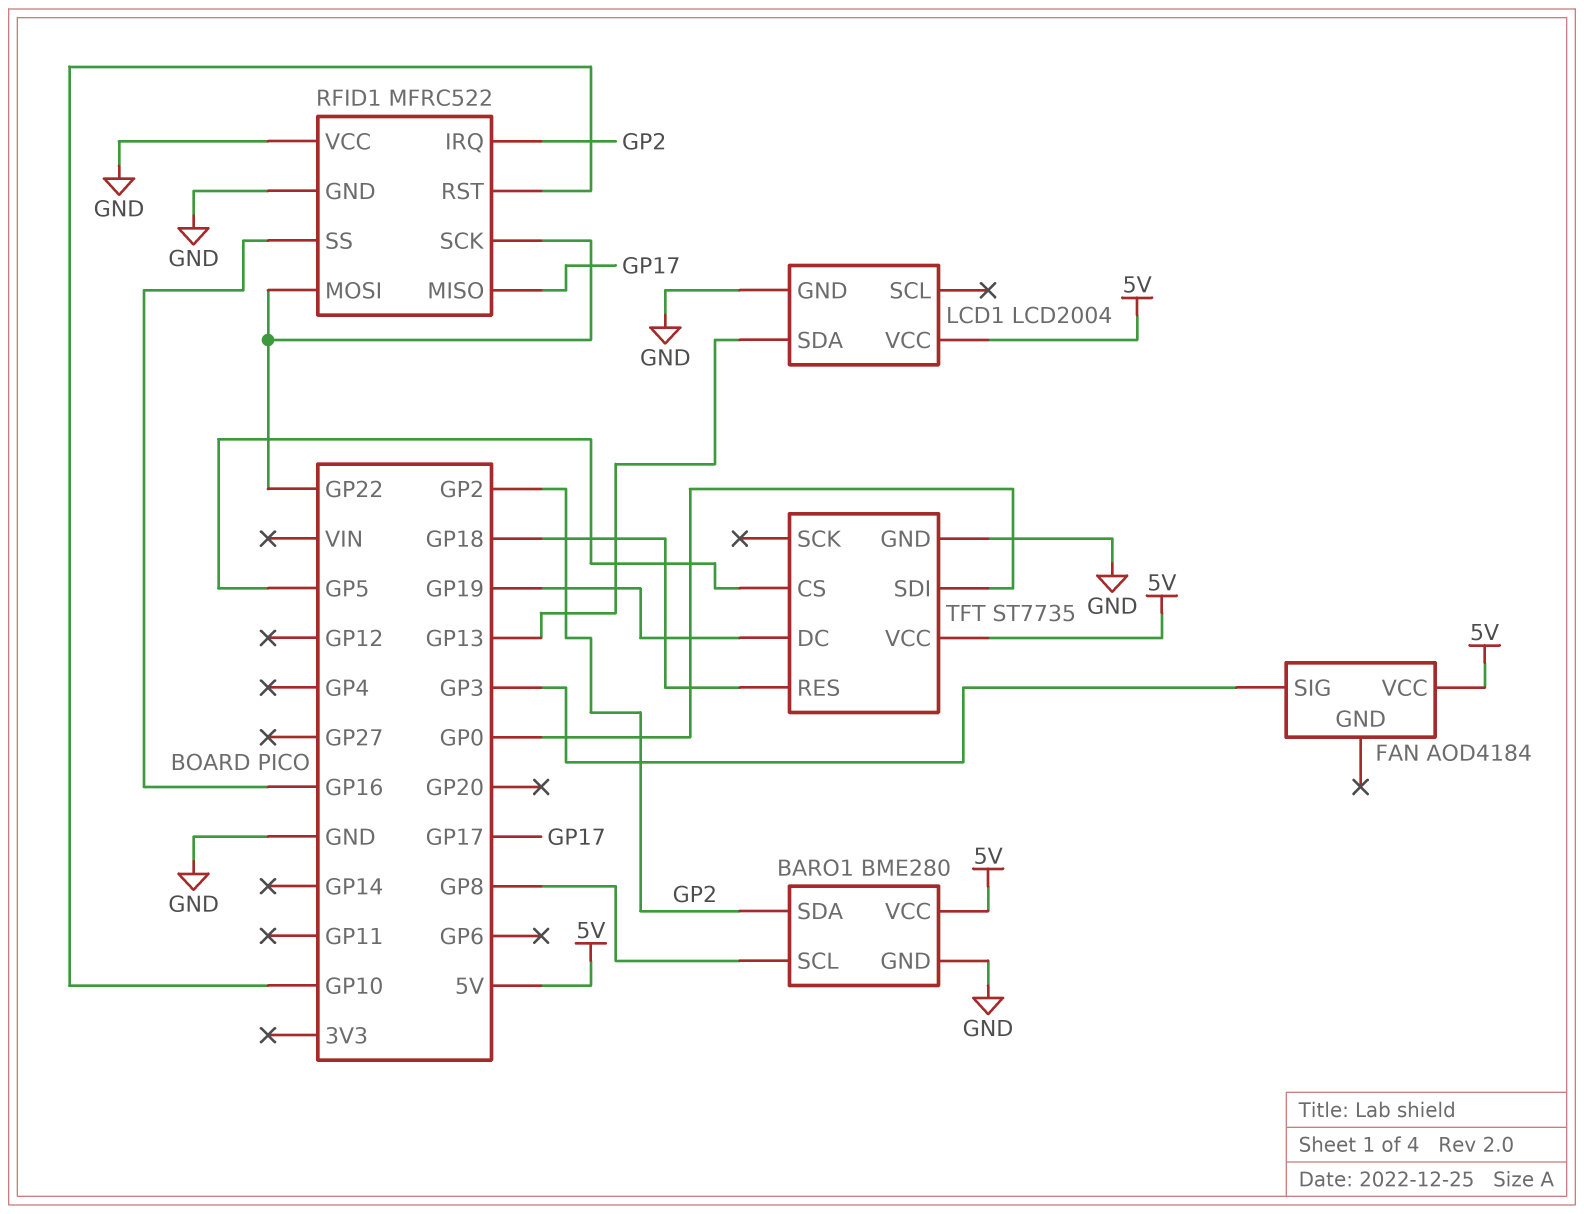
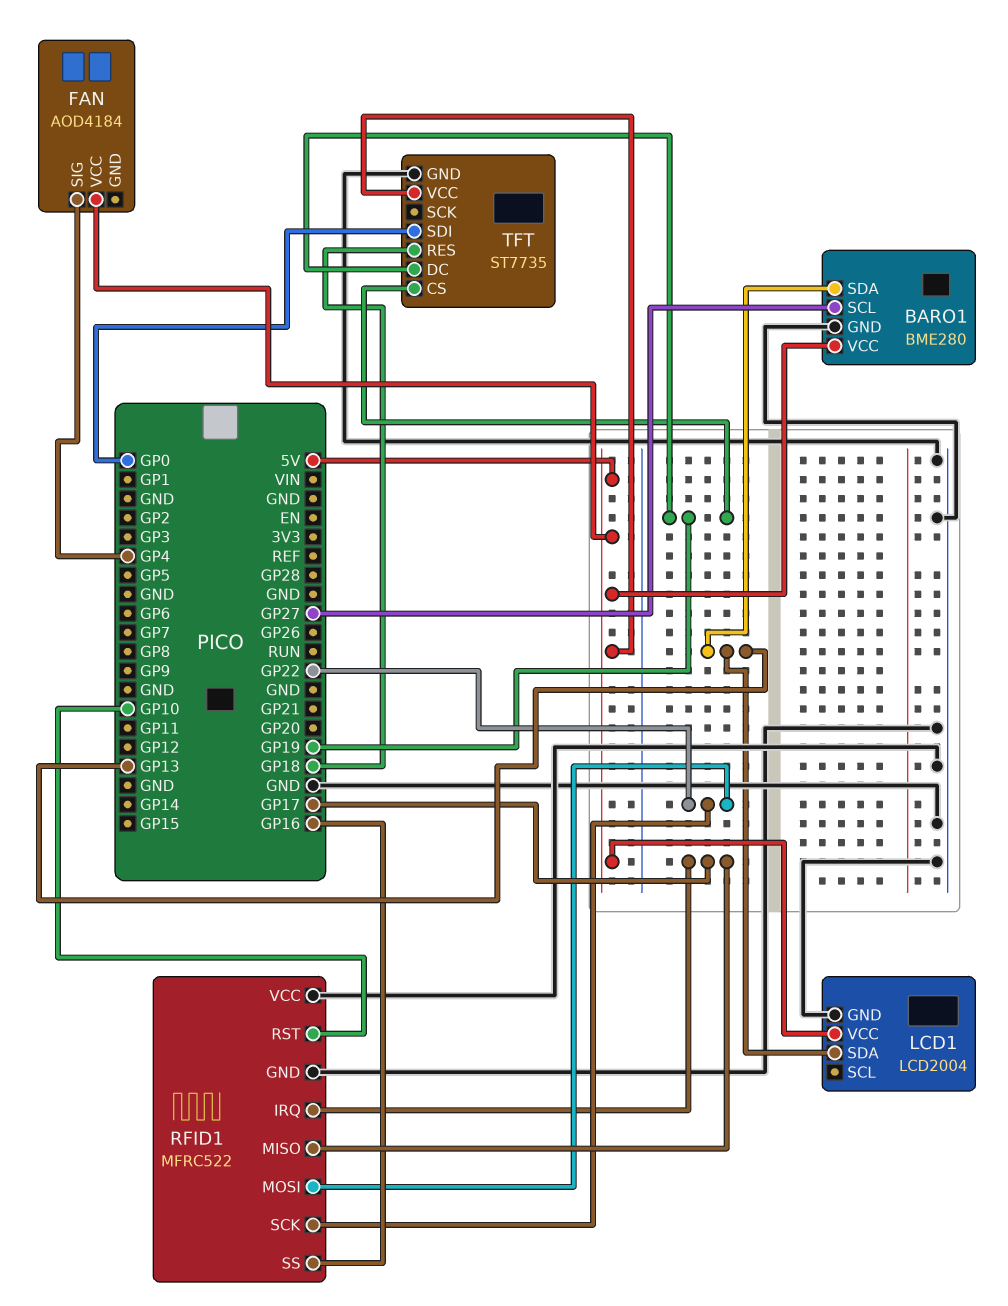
BARO1 pin SCL: GP8 -> GP27
BARO1 pin SDA: GP2 -> GP13
FAN pin SIG: GP3 -> GP4
RFID1 pin IRQ: GP2 -> GP17
TFT pin CS: GP5 -> GP19

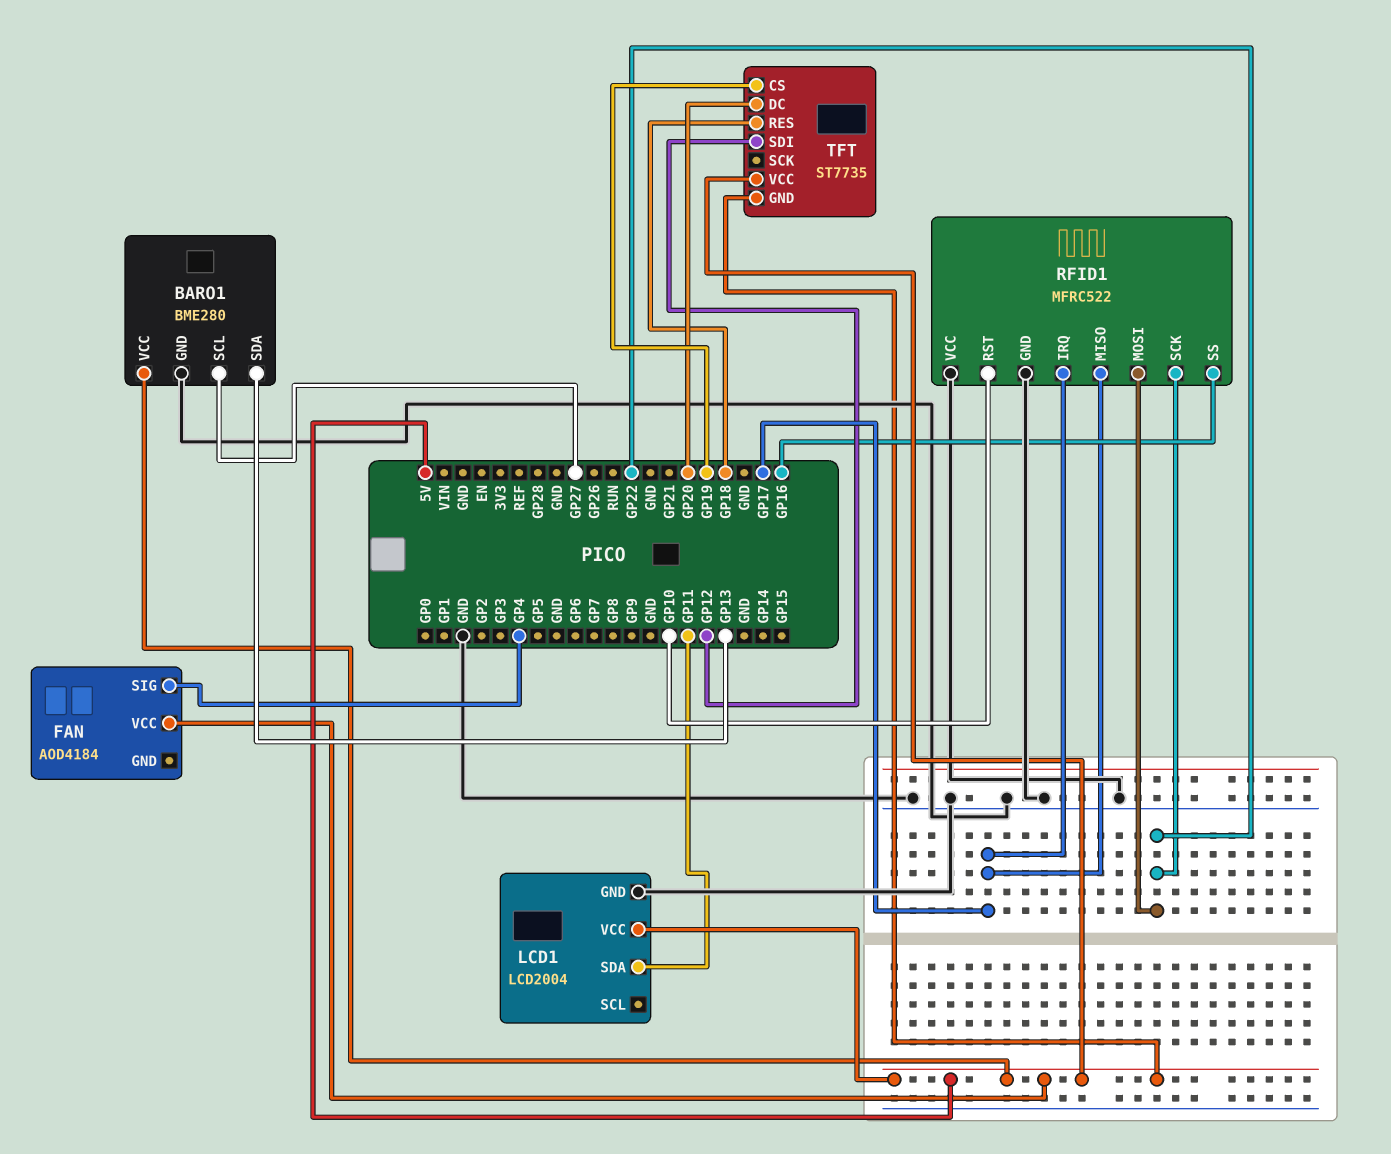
LCD1 pin SDA: GP13 -> GP11
TFT pin DC: GP19 -> GP20
TFT pin GND: GND -> 5V
TFT pin SDI: GP0 -> GP12

